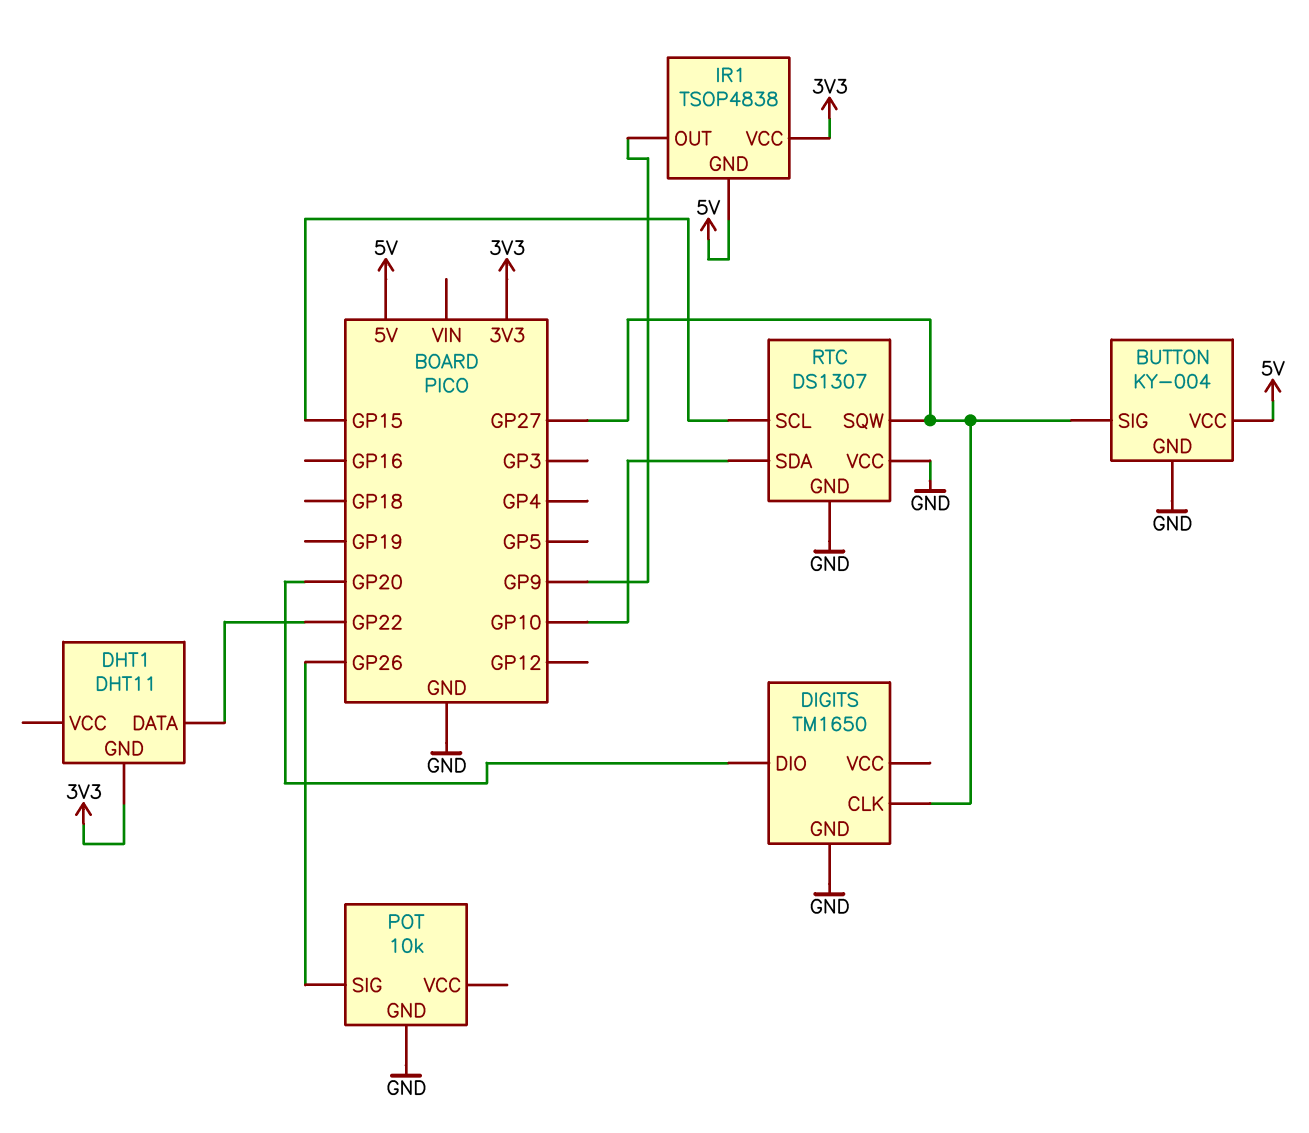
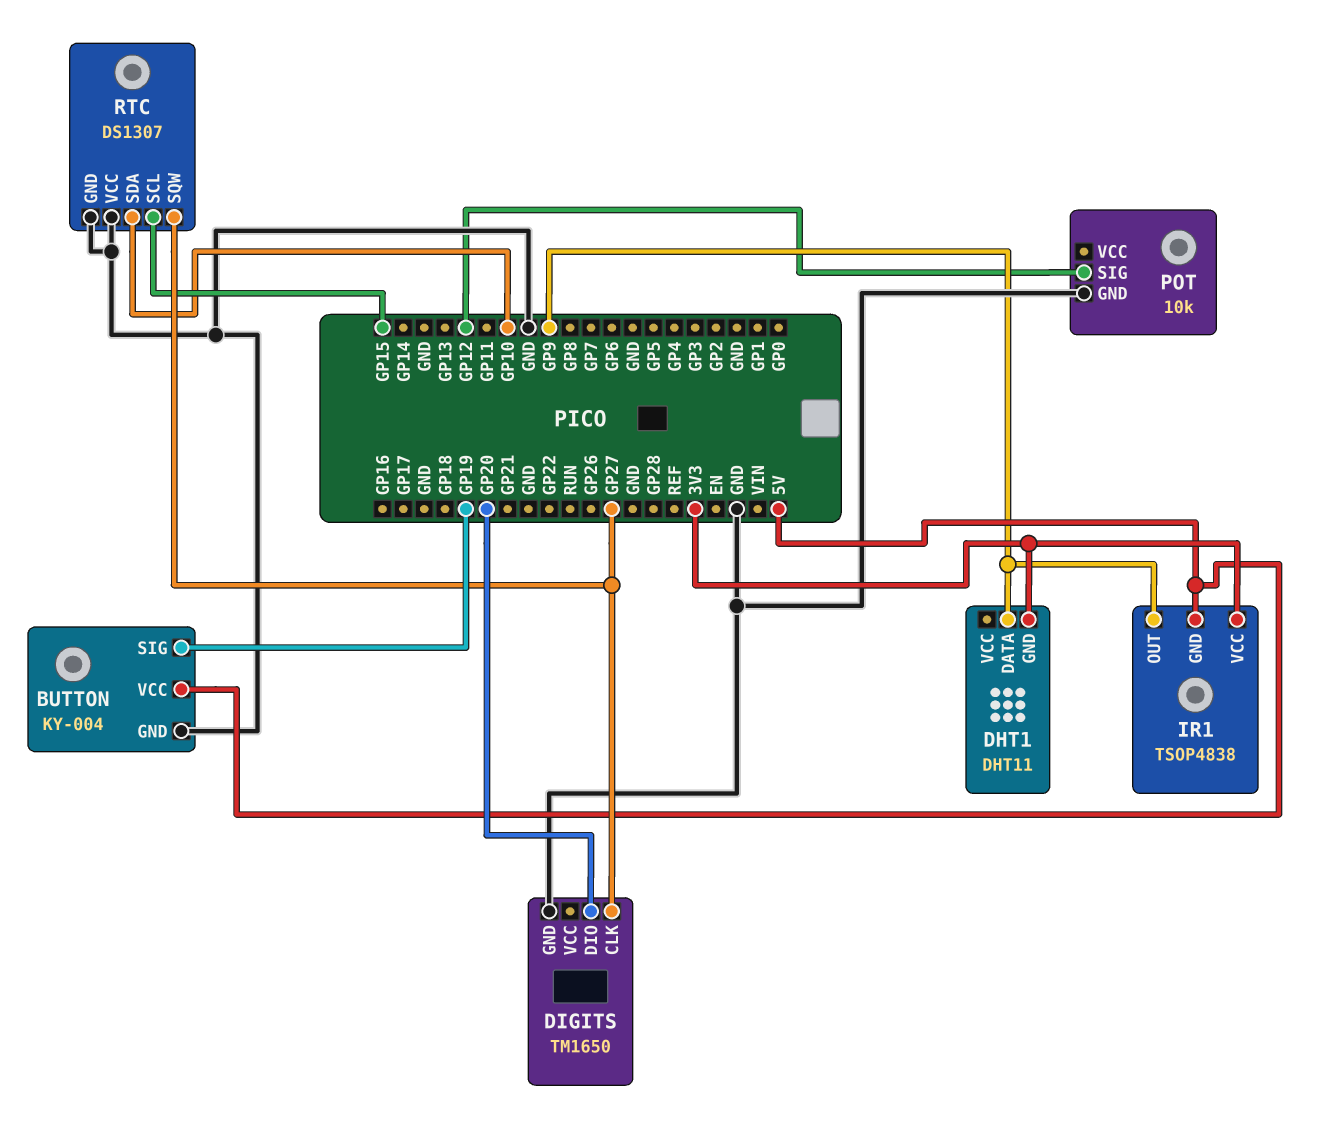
BUTTON pin SIG: GP27 -> GP19
DHT1 pin DATA: GP22 -> GP9
POT pin SIG: GP26 -> GP12

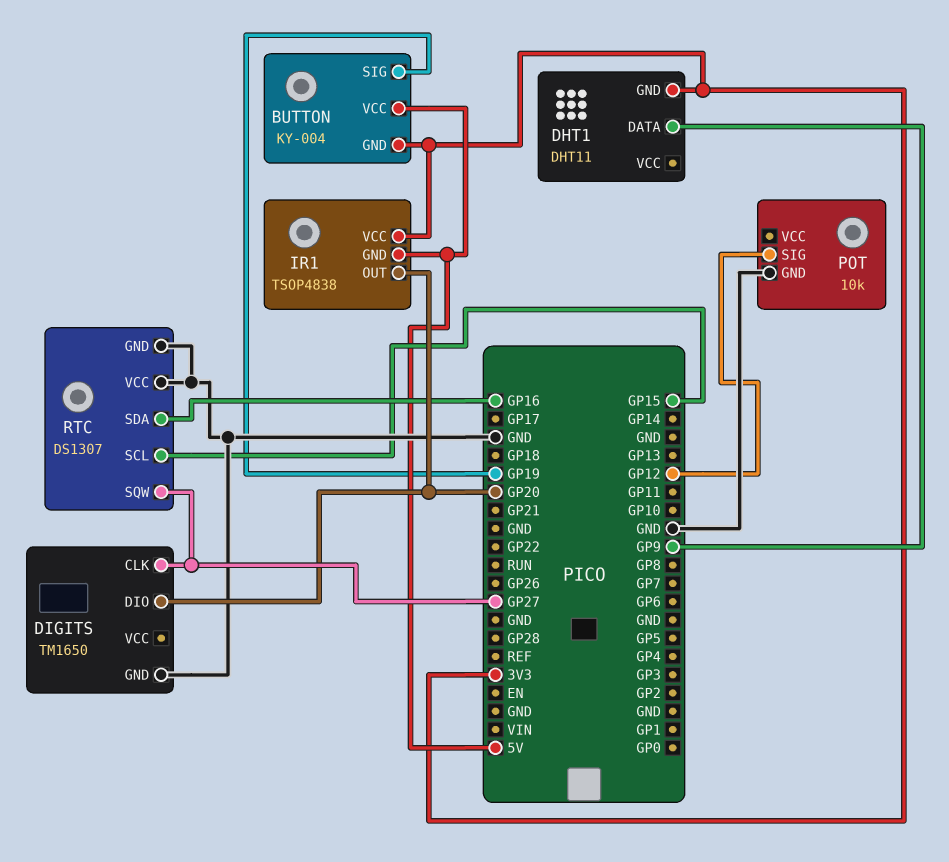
BUTTON pin GND: GND -> 3V3
IR1 pin OUT: GP9 -> GP20
RTC pin SDA: GP10 -> GP16

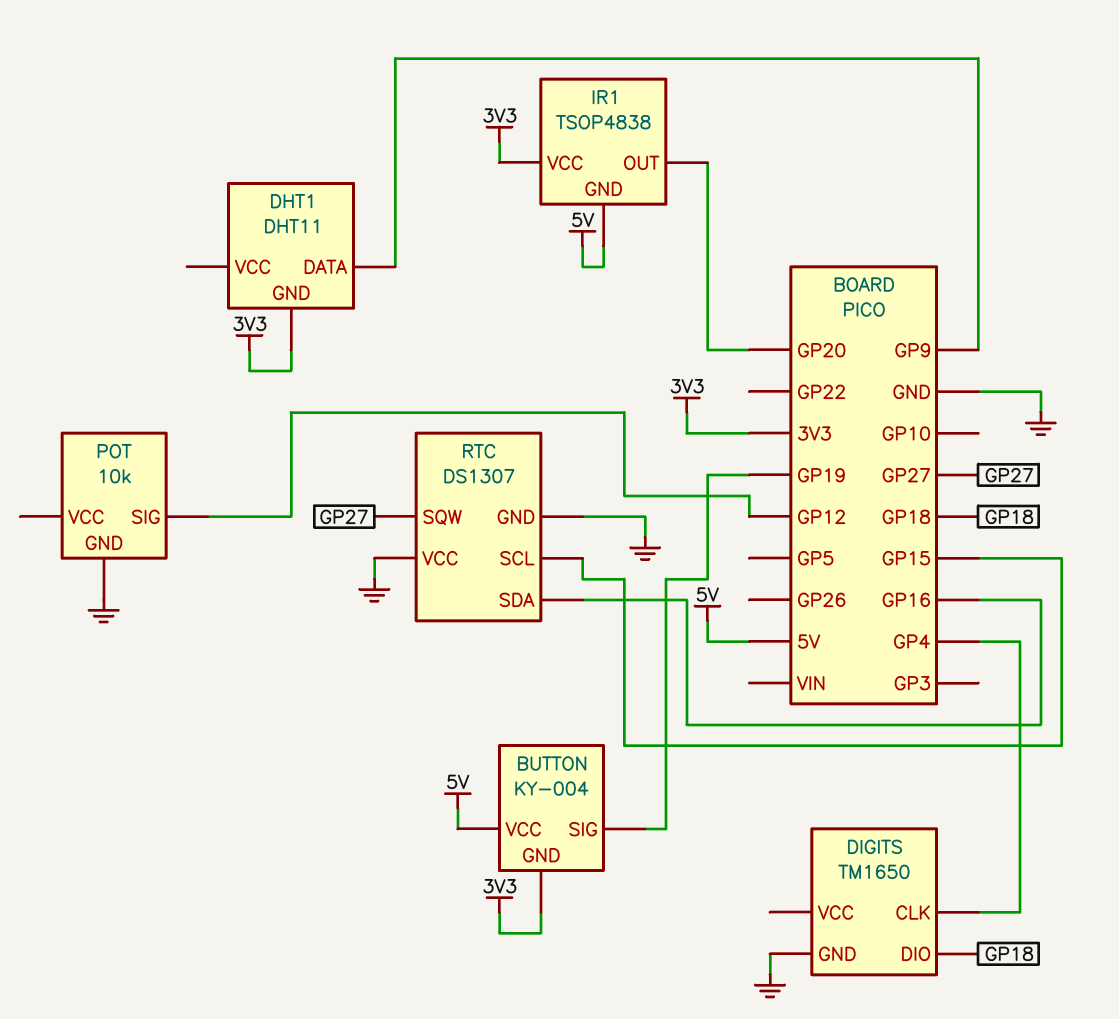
DIGITS pin CLK: GP27 -> GP4
DIGITS pin DIO: GP20 -> GP18

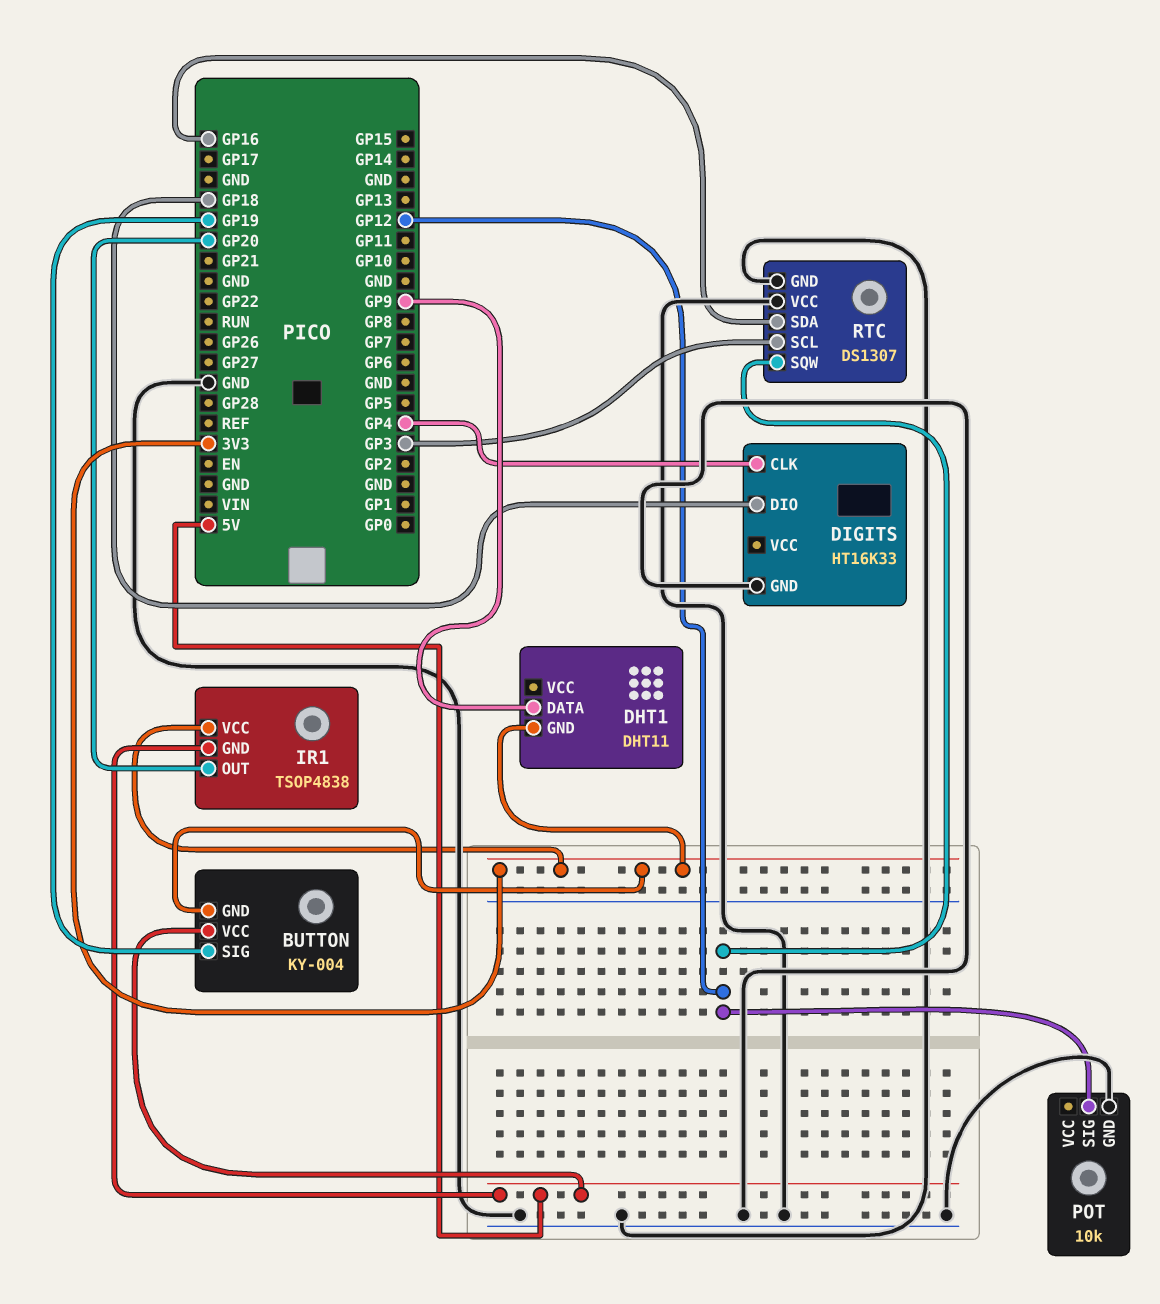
DIGITS: TM1650 -> HT16K33
RTC pin SCL: GP15 -> GP3
RTC pin SQW: GP27 -> GP12

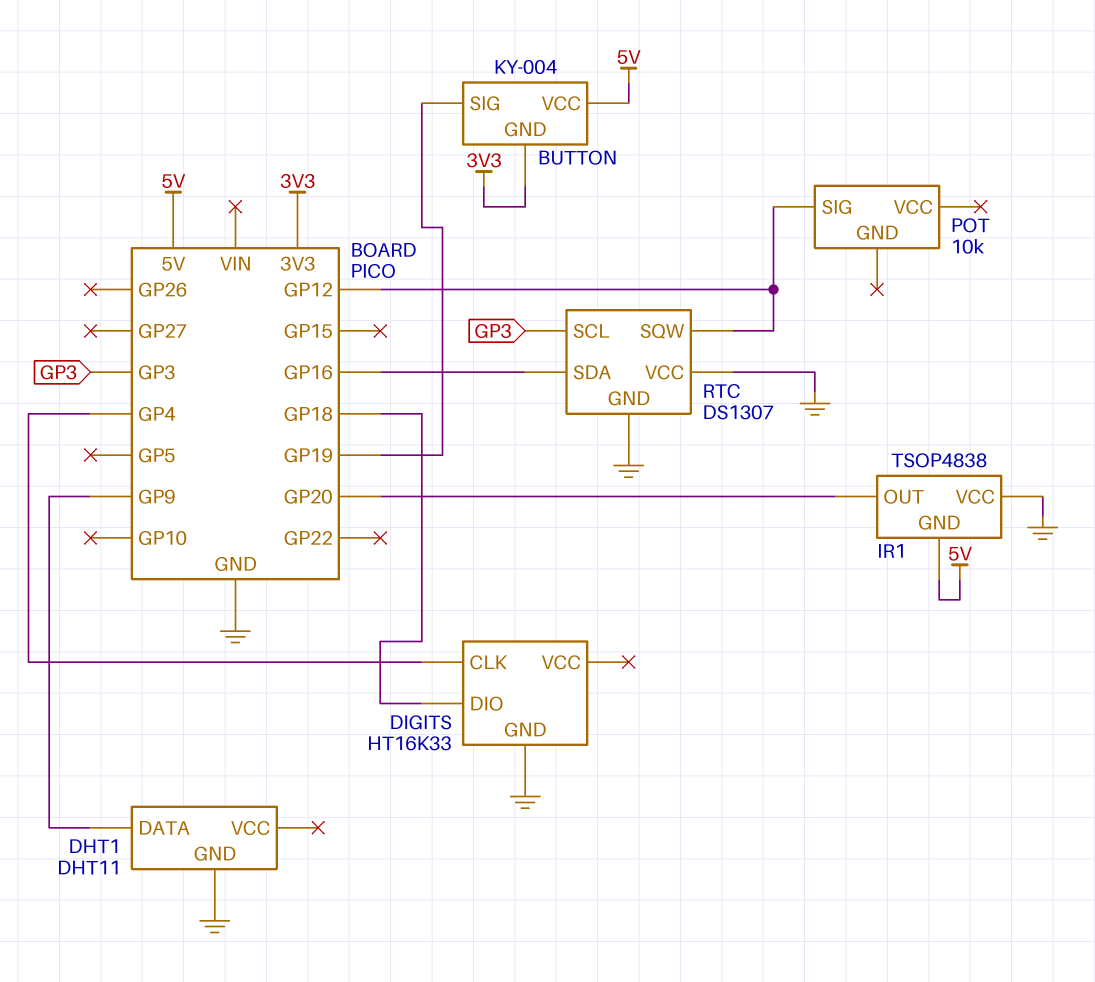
DHT1 pin GND: 3V3 -> GND
IR1 pin VCC: 3V3 -> GND
POT pin GND: GND -> none

